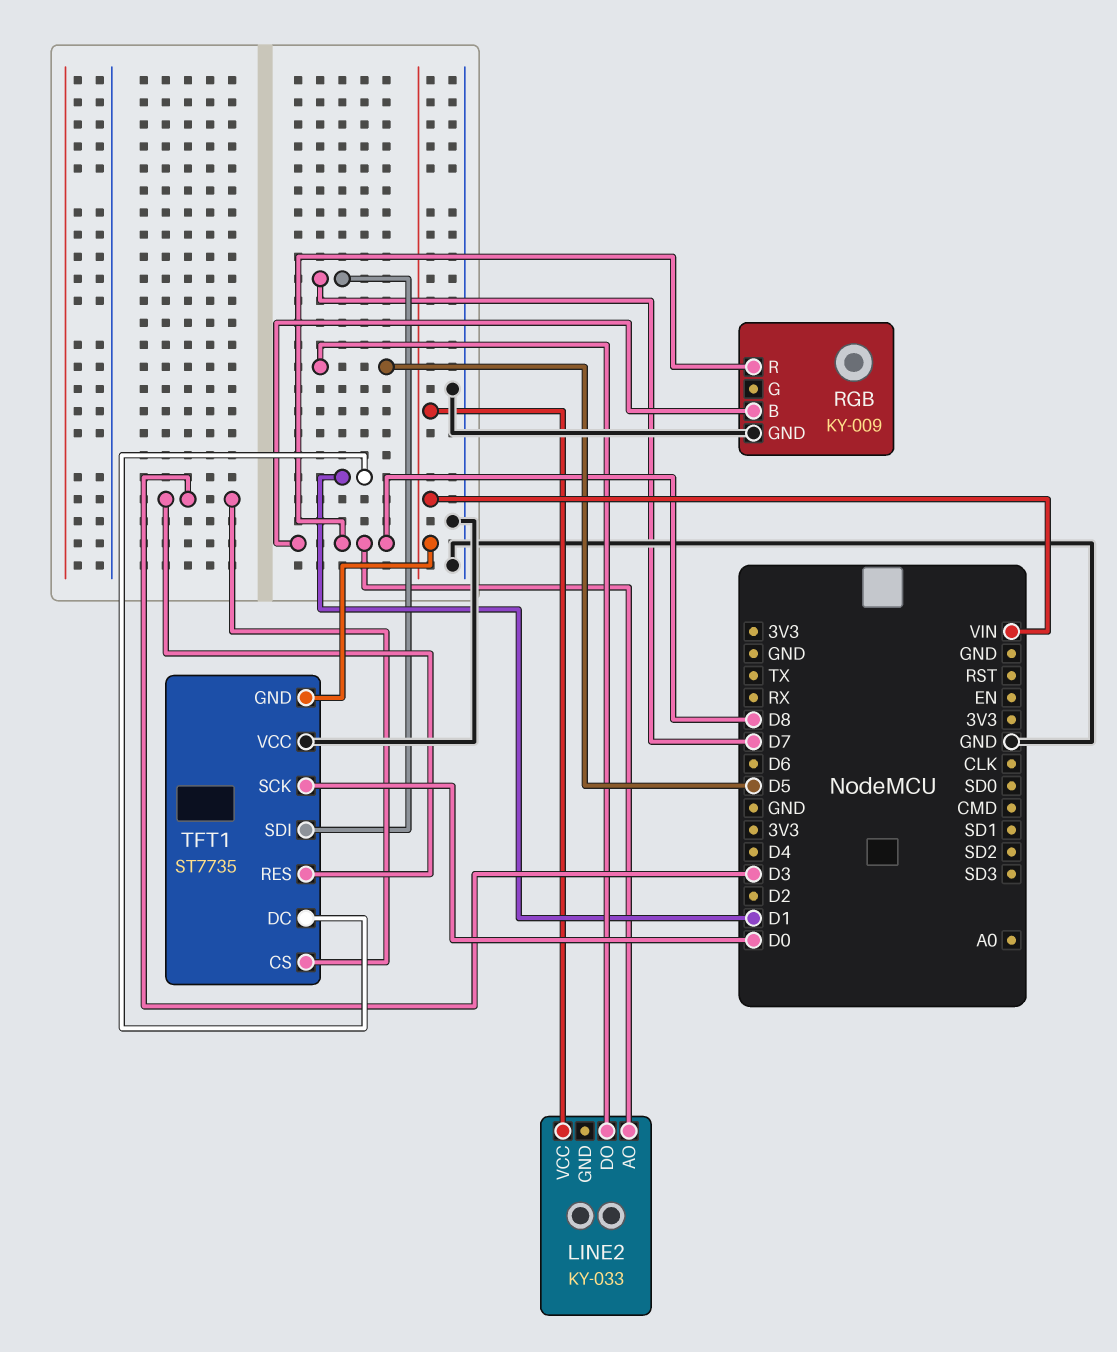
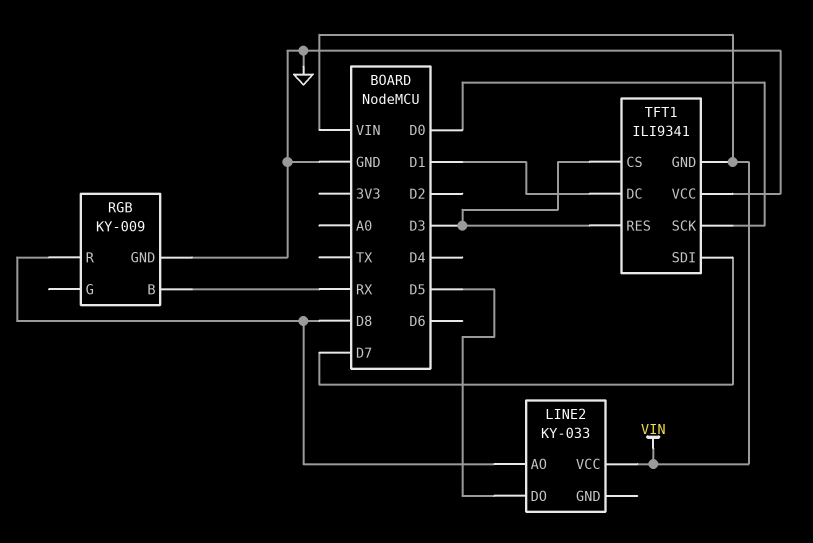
RGB pin B: D8 -> RX
TFT1: ST7735 -> ILI9341

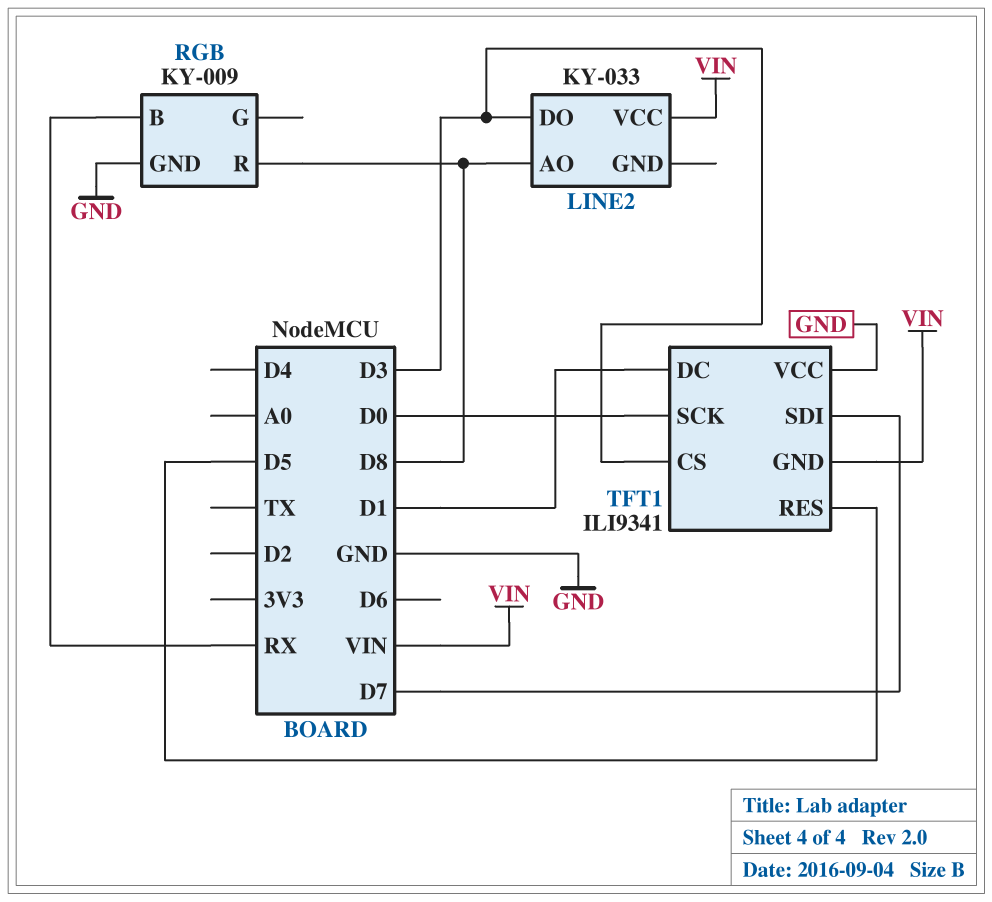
LINE2 pin DO: D5 -> D3
TFT1 pin RES: D3 -> D5

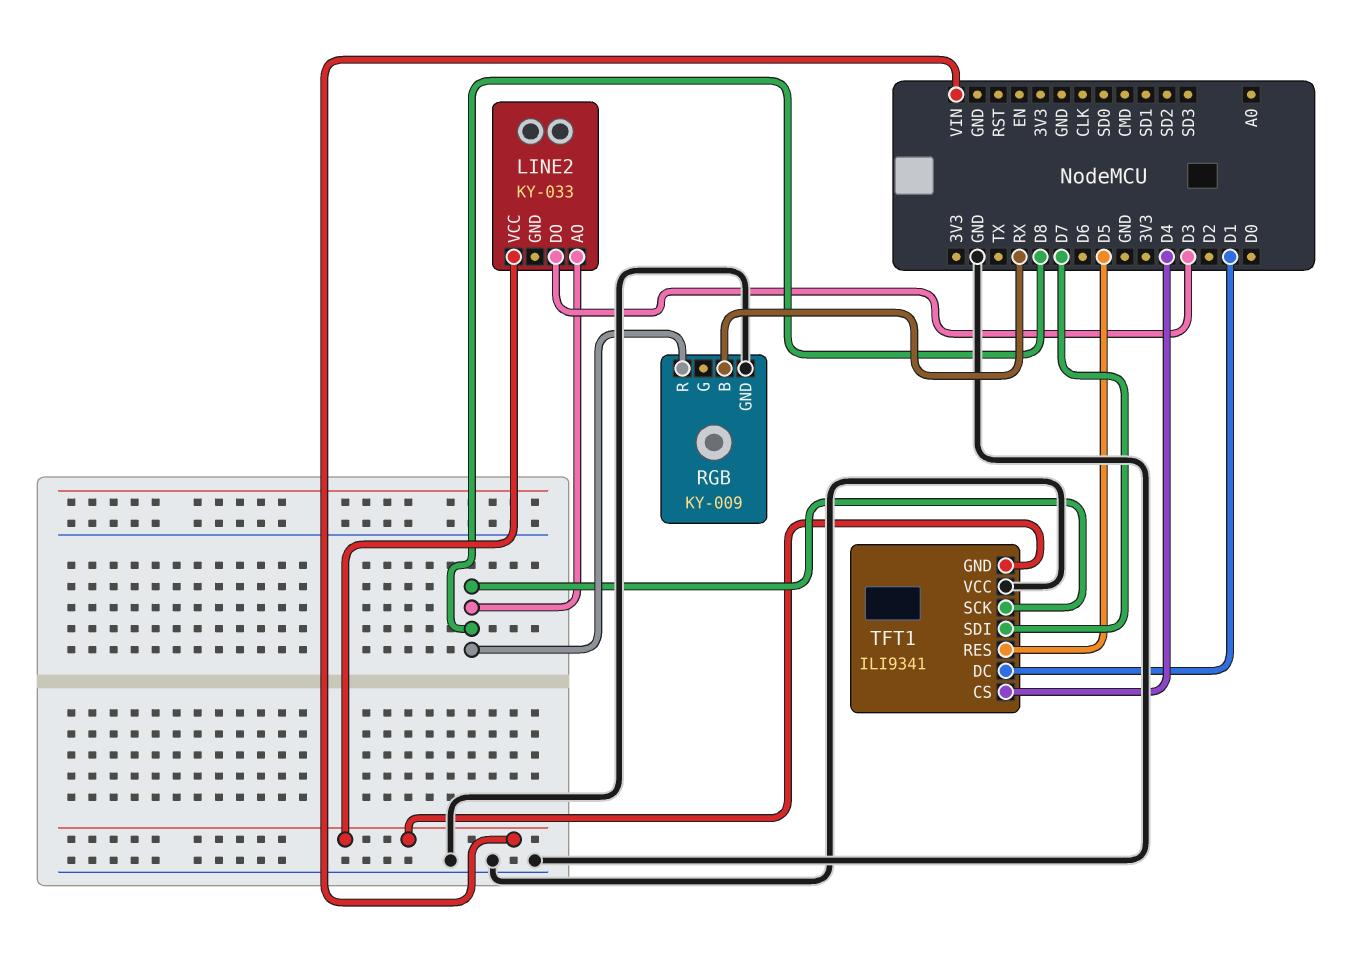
TFT1 pin CS: D3 -> D4
TFT1 pin SCK: D0 -> D8

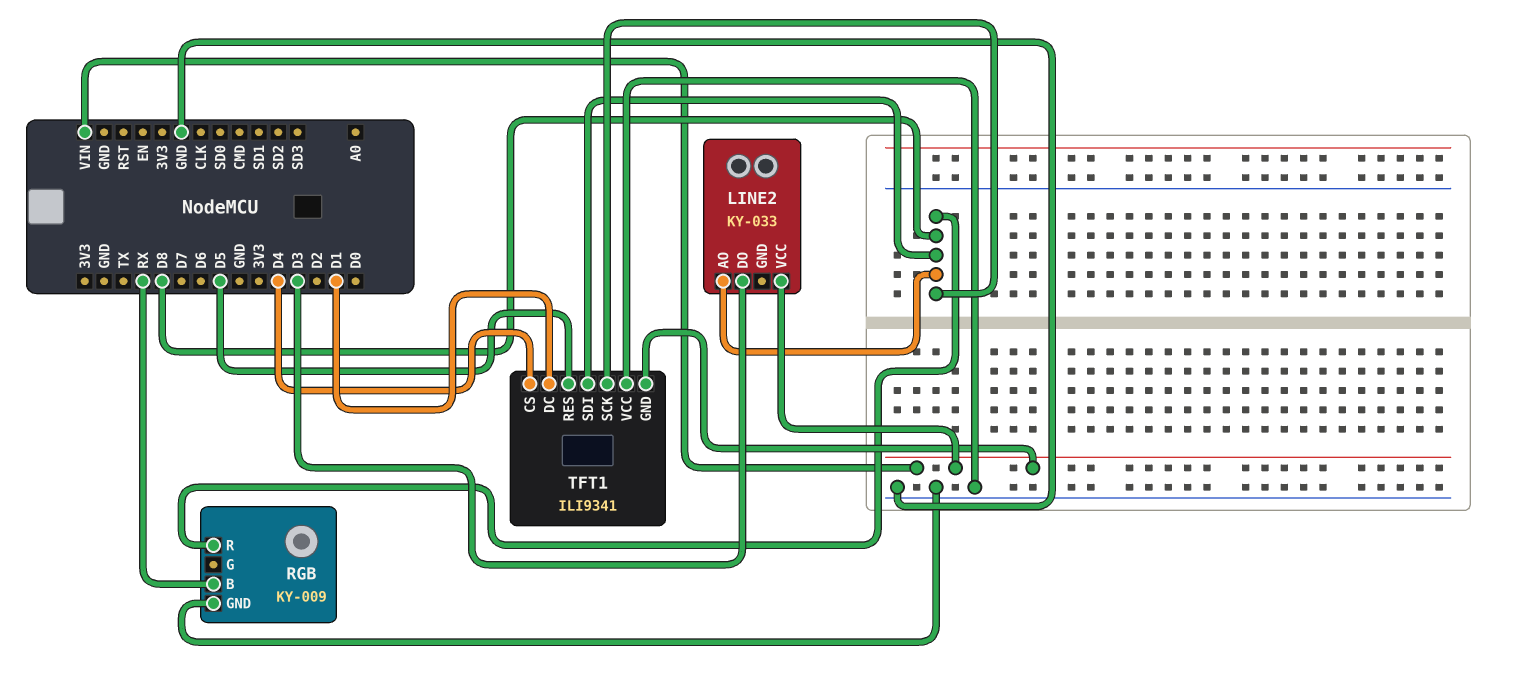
TFT1 pin SDI: D7 -> D8

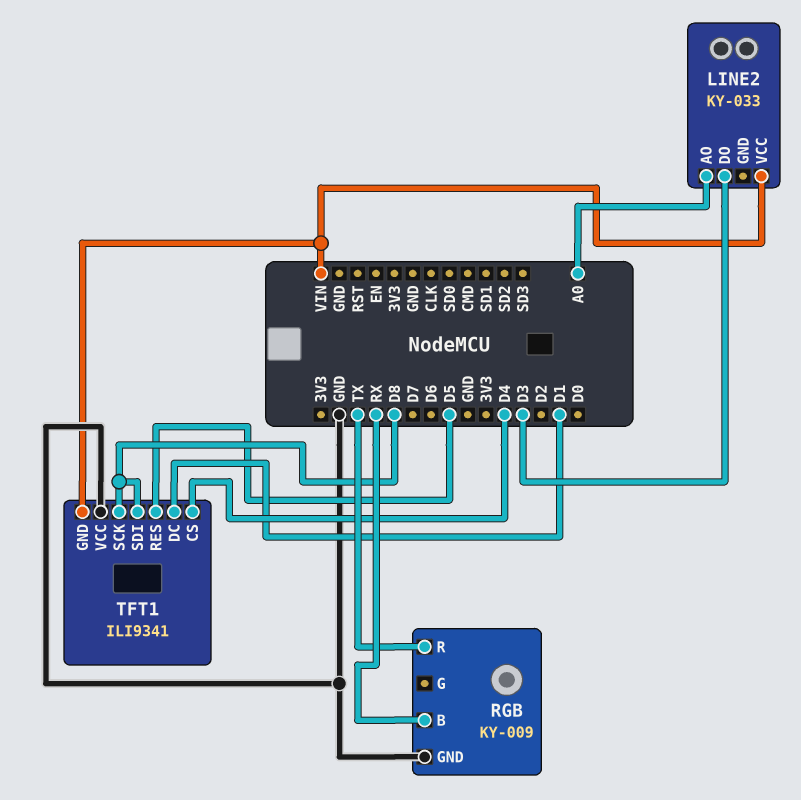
LINE2 pin AO: D8 -> A0
RGB pin R: D8 -> TX

